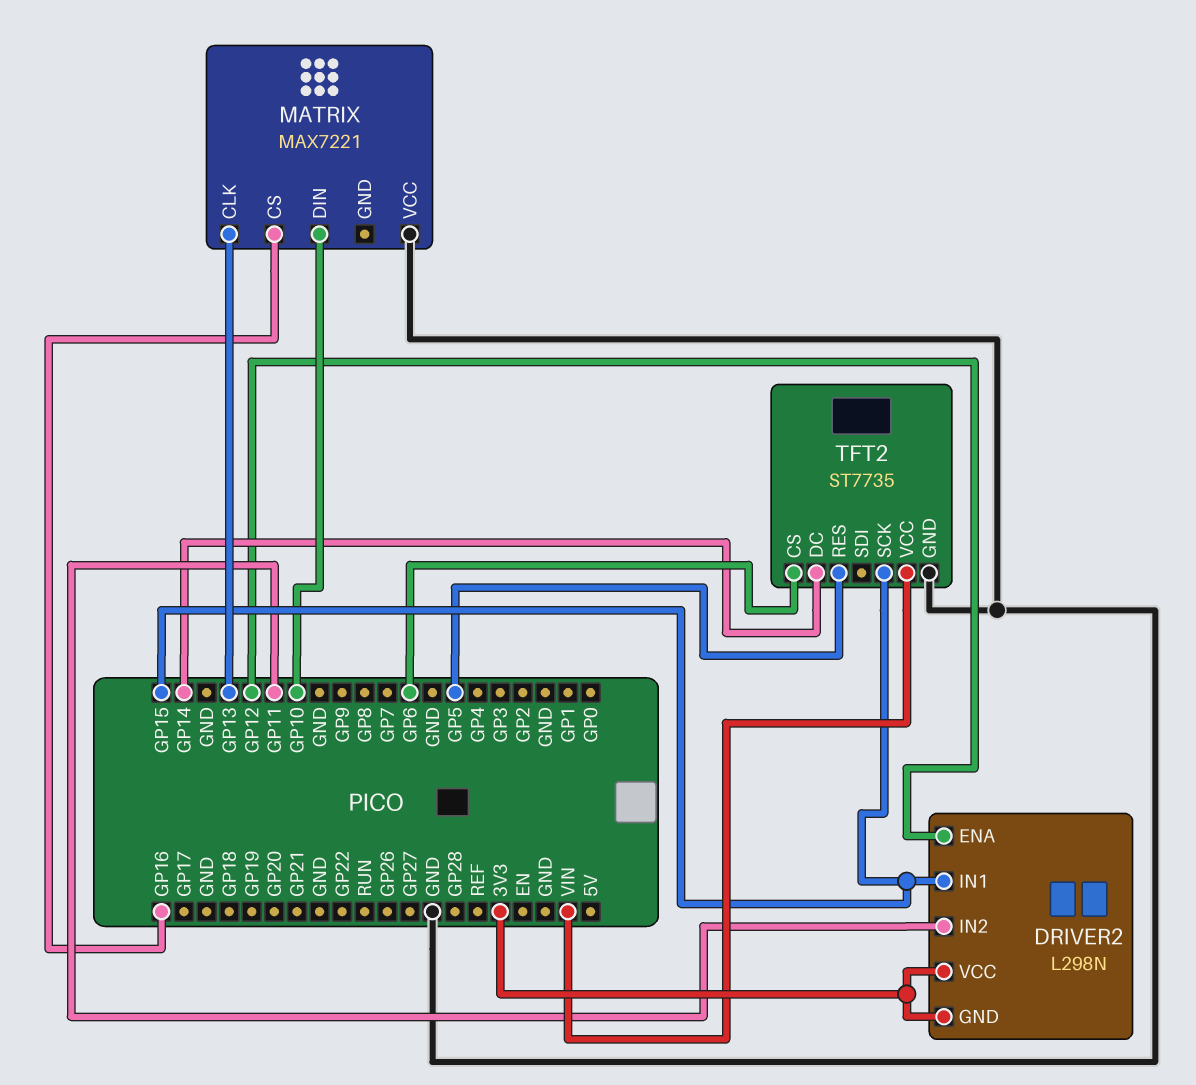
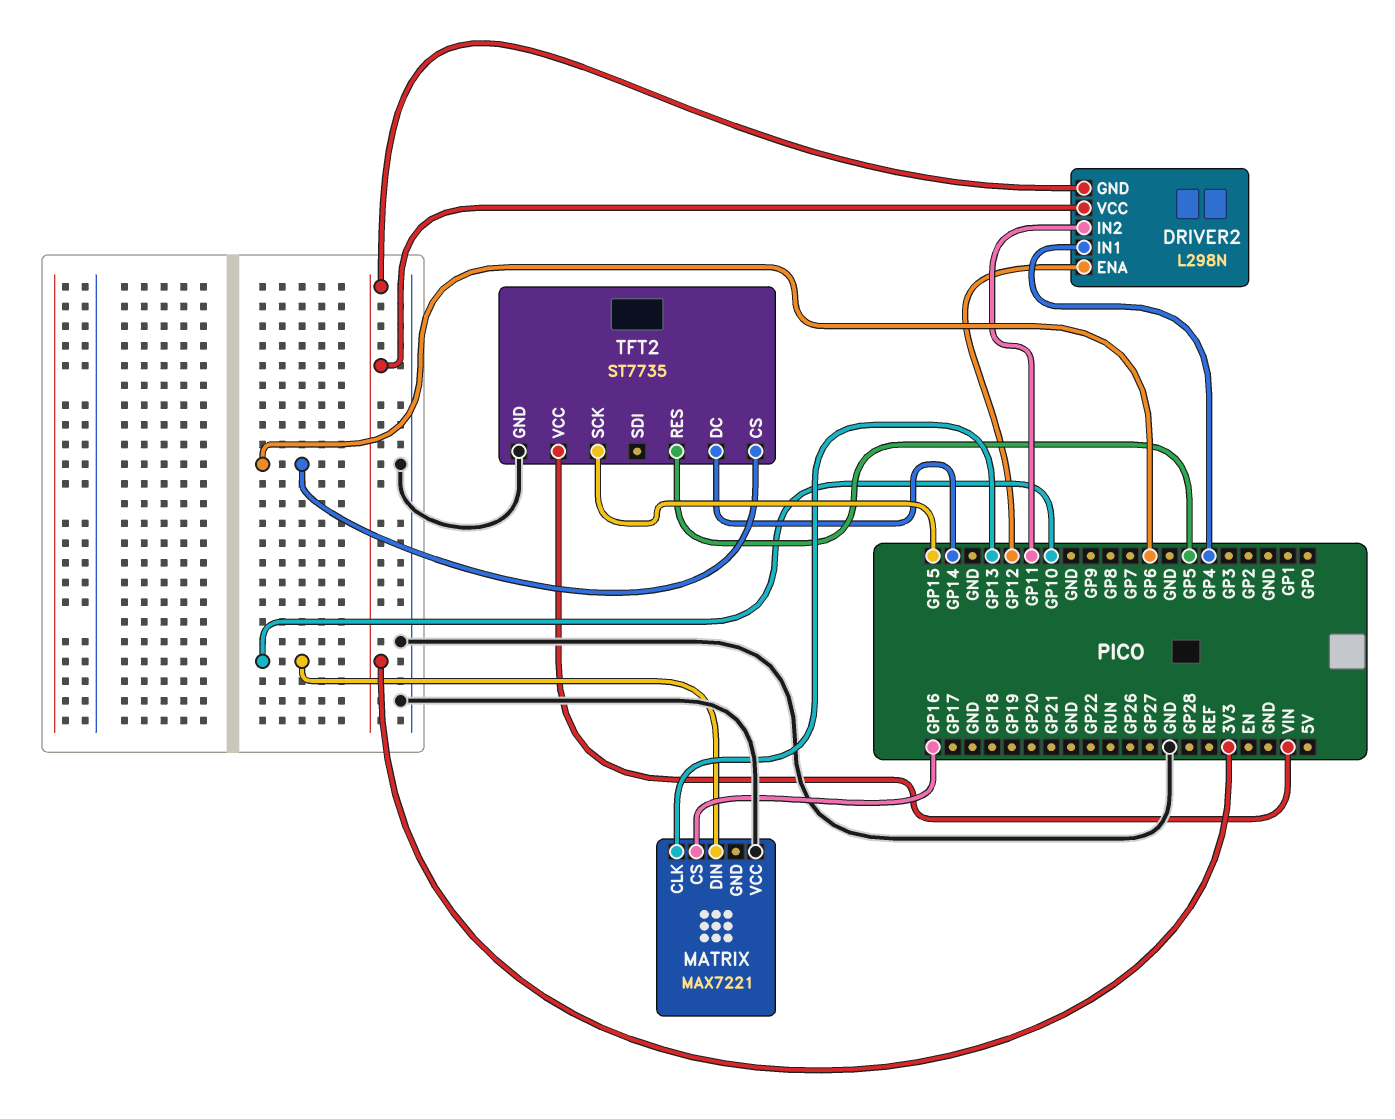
DRIVER2 pin IN1: GP15 -> GP4

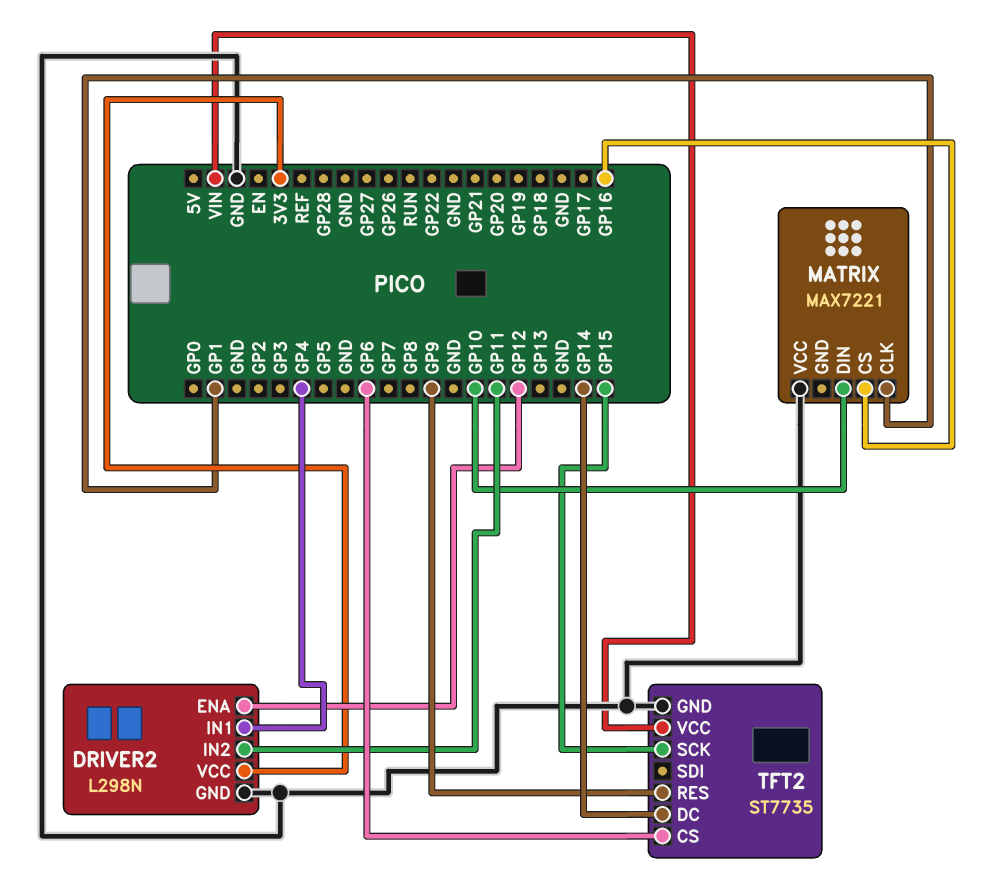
DRIVER2 pin GND: 3V3 -> GND
MATRIX pin CLK: GP13 -> GP1
TFT2 pin RES: GP5 -> GP9

